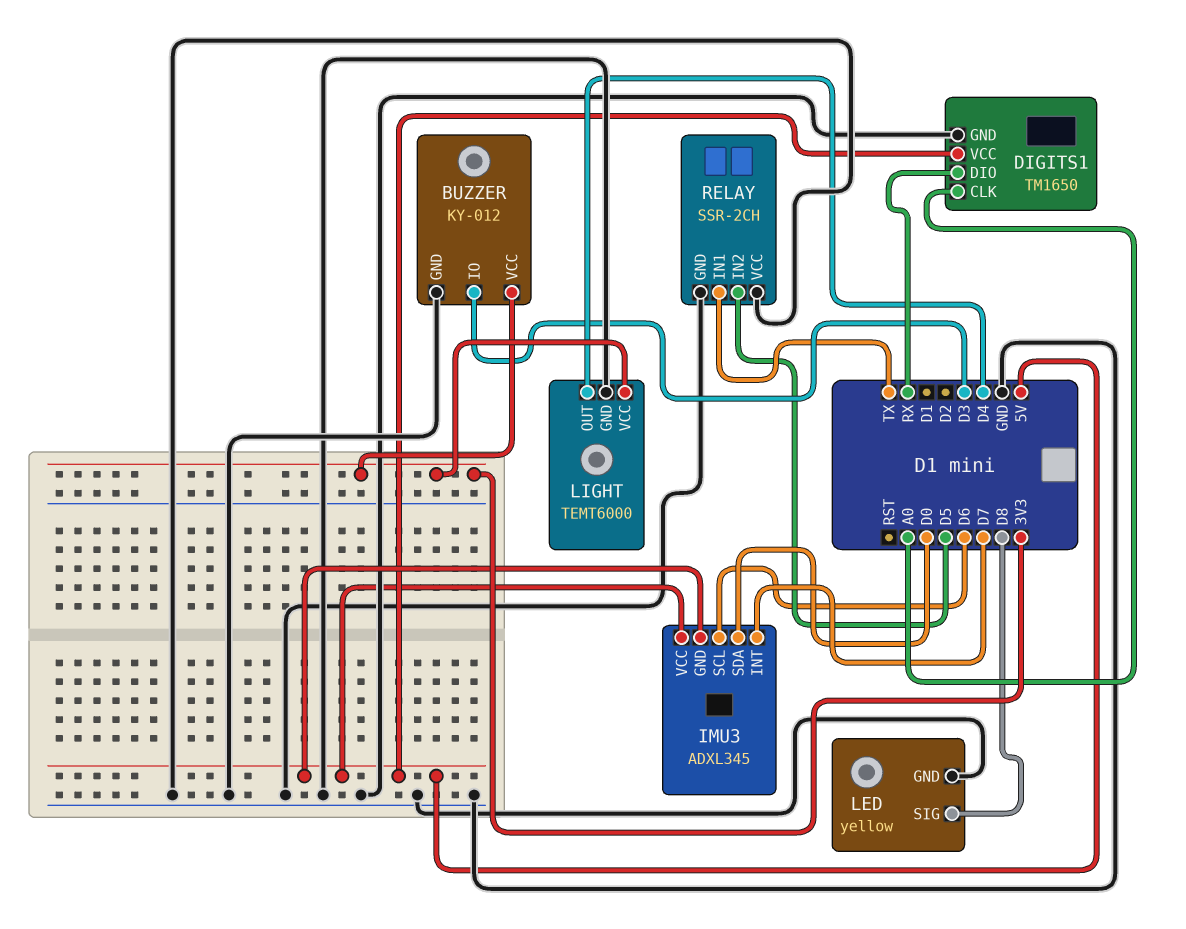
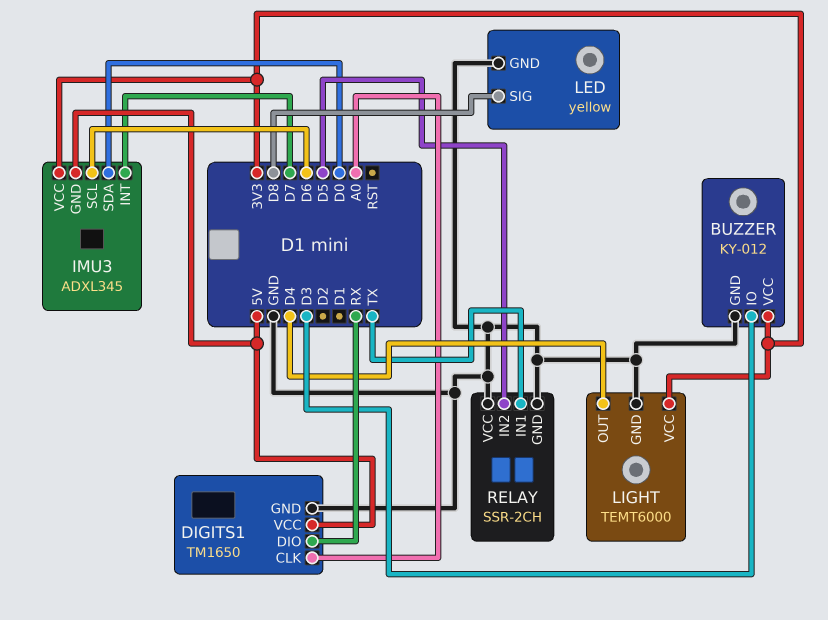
IMU3 pin VCC: 5V -> 3V3

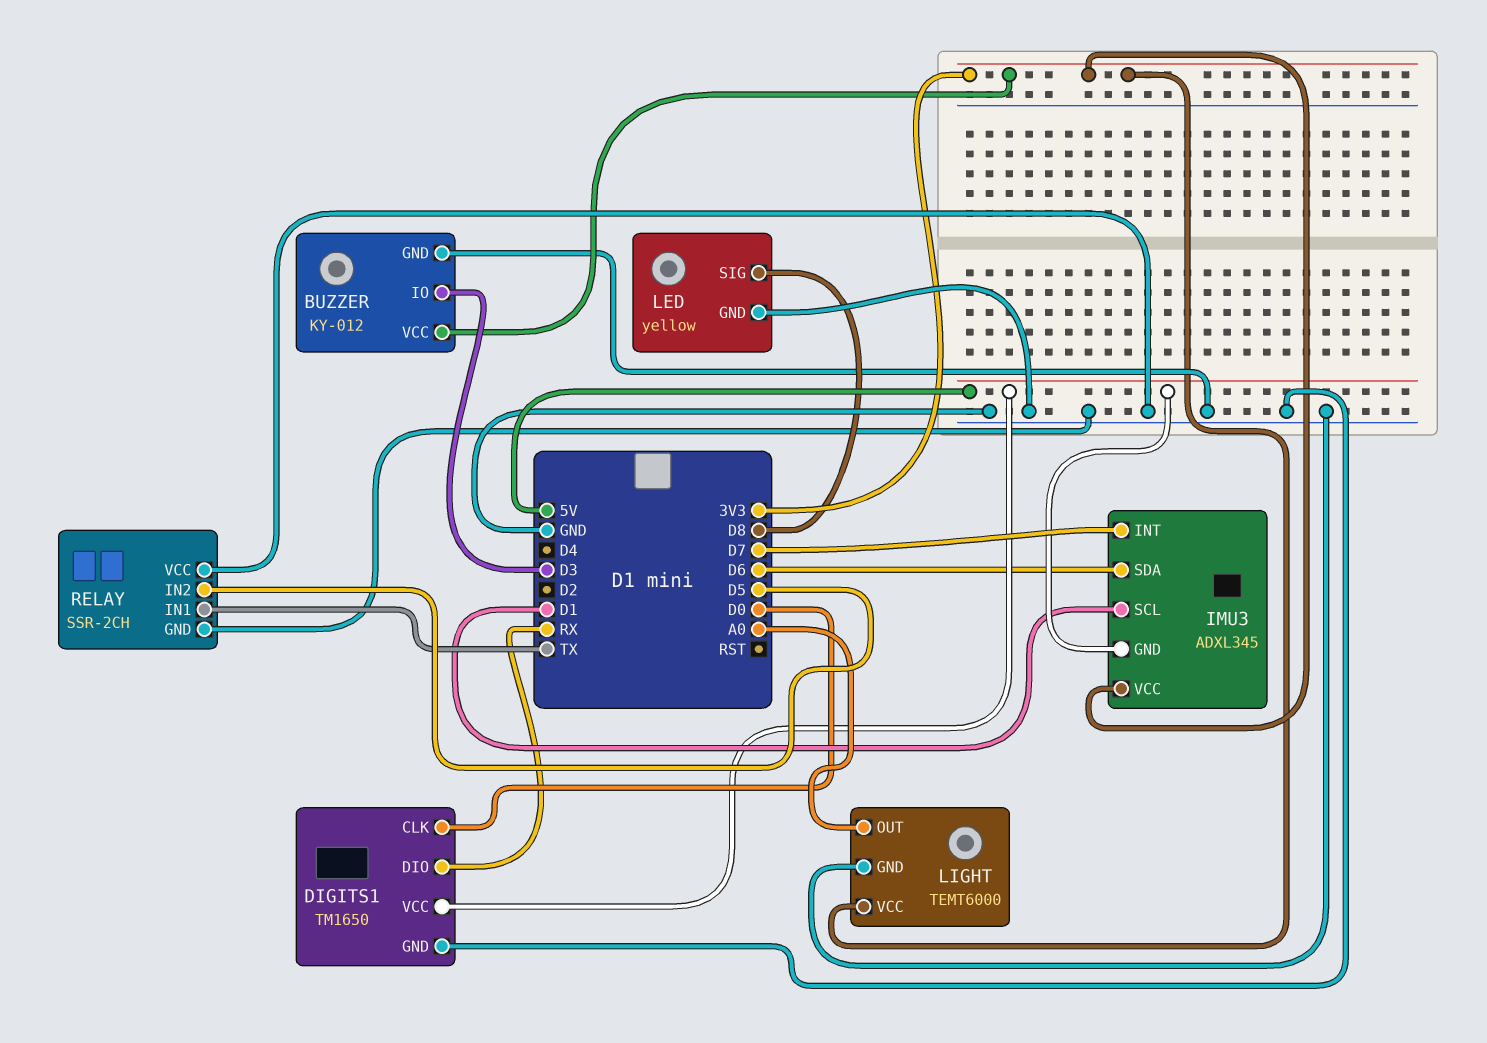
DIGITS1 pin CLK: A0 -> D0
IMU3 pin SCL: D6 -> D1
IMU3 pin SDA: D0 -> D6
LIGHT pin OUT: D4 -> A0

